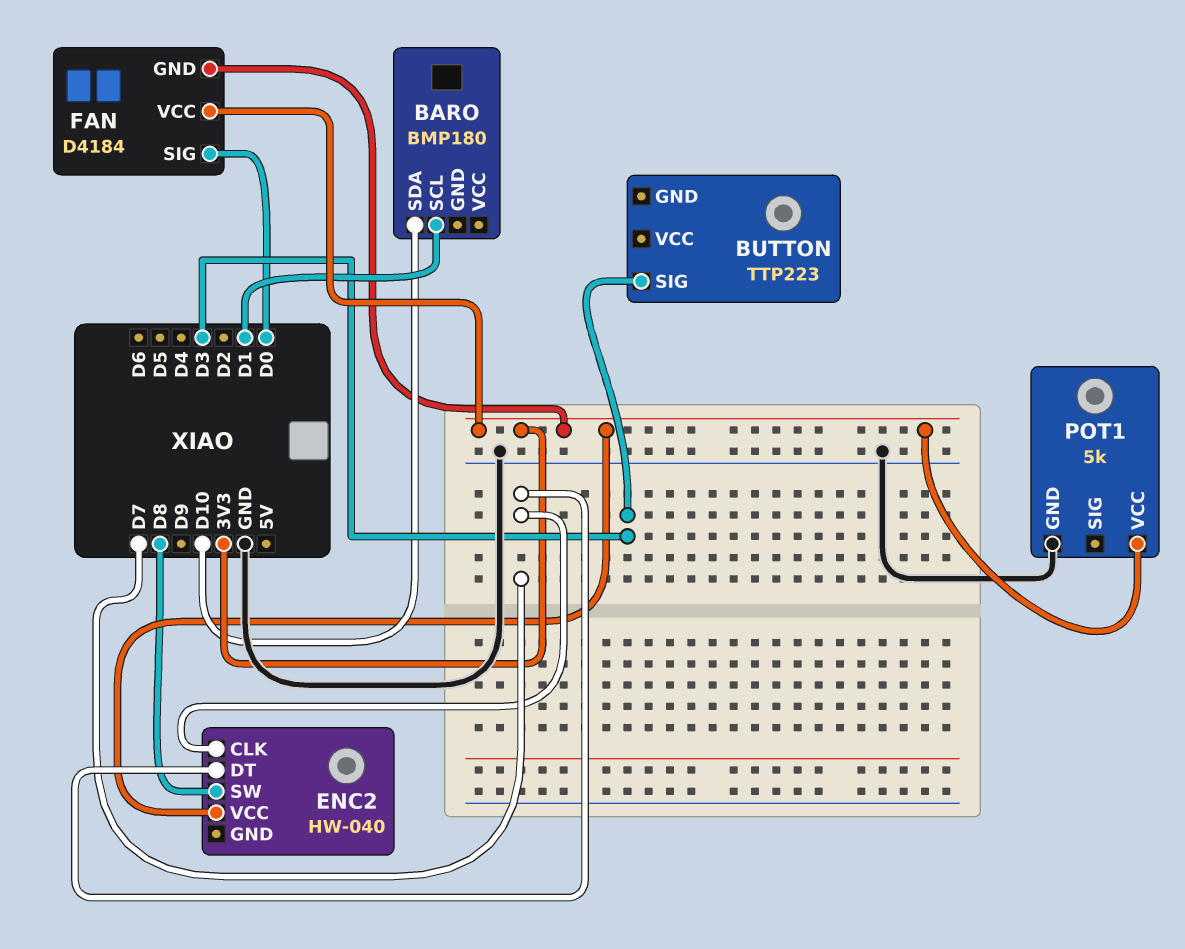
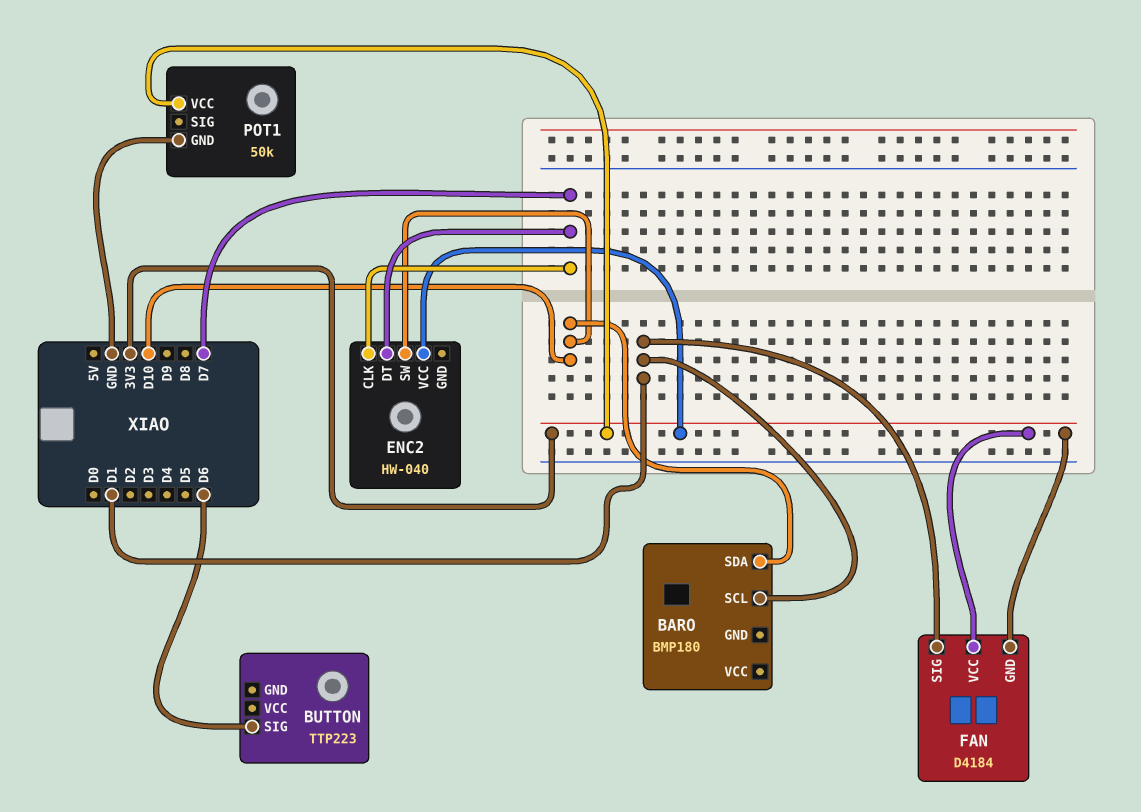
BUTTON pin SIG: D3 -> D6
ENC2 pin SW: D8 -> D10
FAN pin SIG: D0 -> D1
POT1: 5k -> 50k

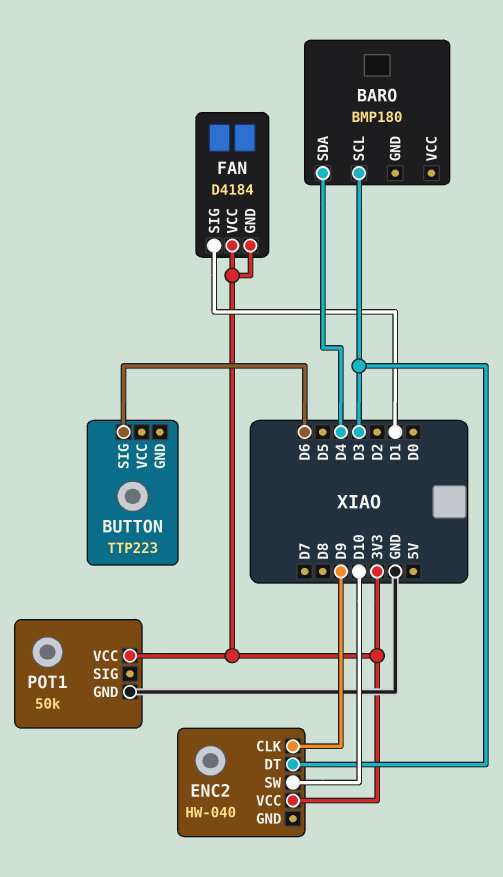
BARO pin SCL: D1 -> D3
BARO pin SDA: D10 -> D4
ENC2 pin CLK: D7 -> D9
ENC2 pin DT: D7 -> D3

